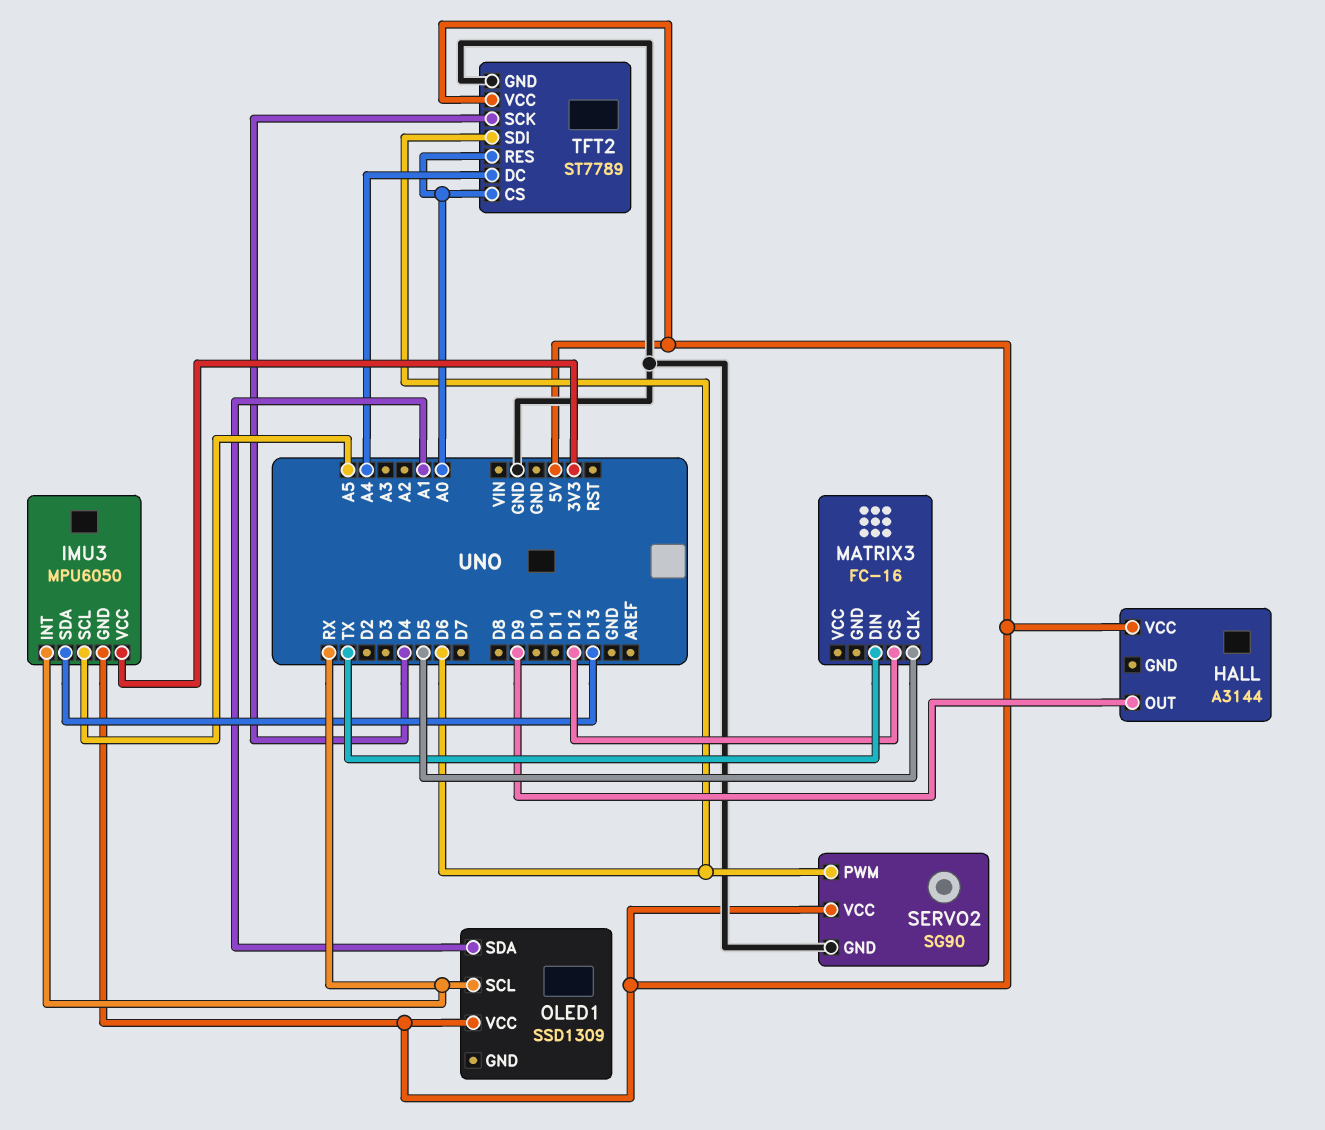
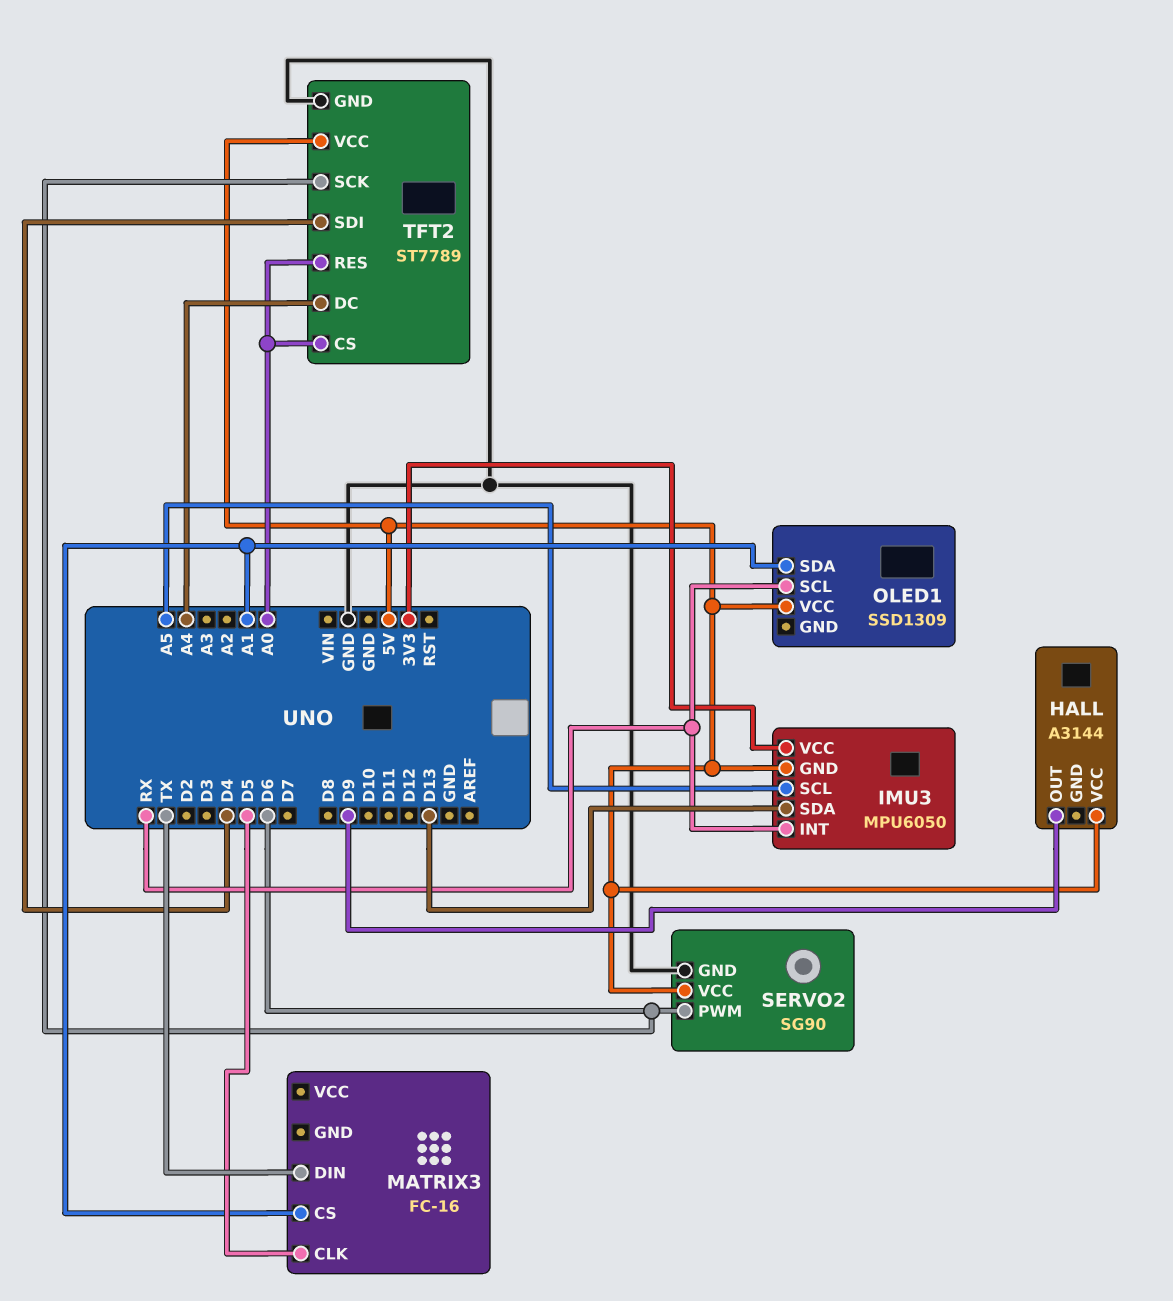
MATRIX3 pin CS: D12 -> A1
TFT2 pin SCK: D4 -> D6
TFT2 pin SDI: D6 -> D4

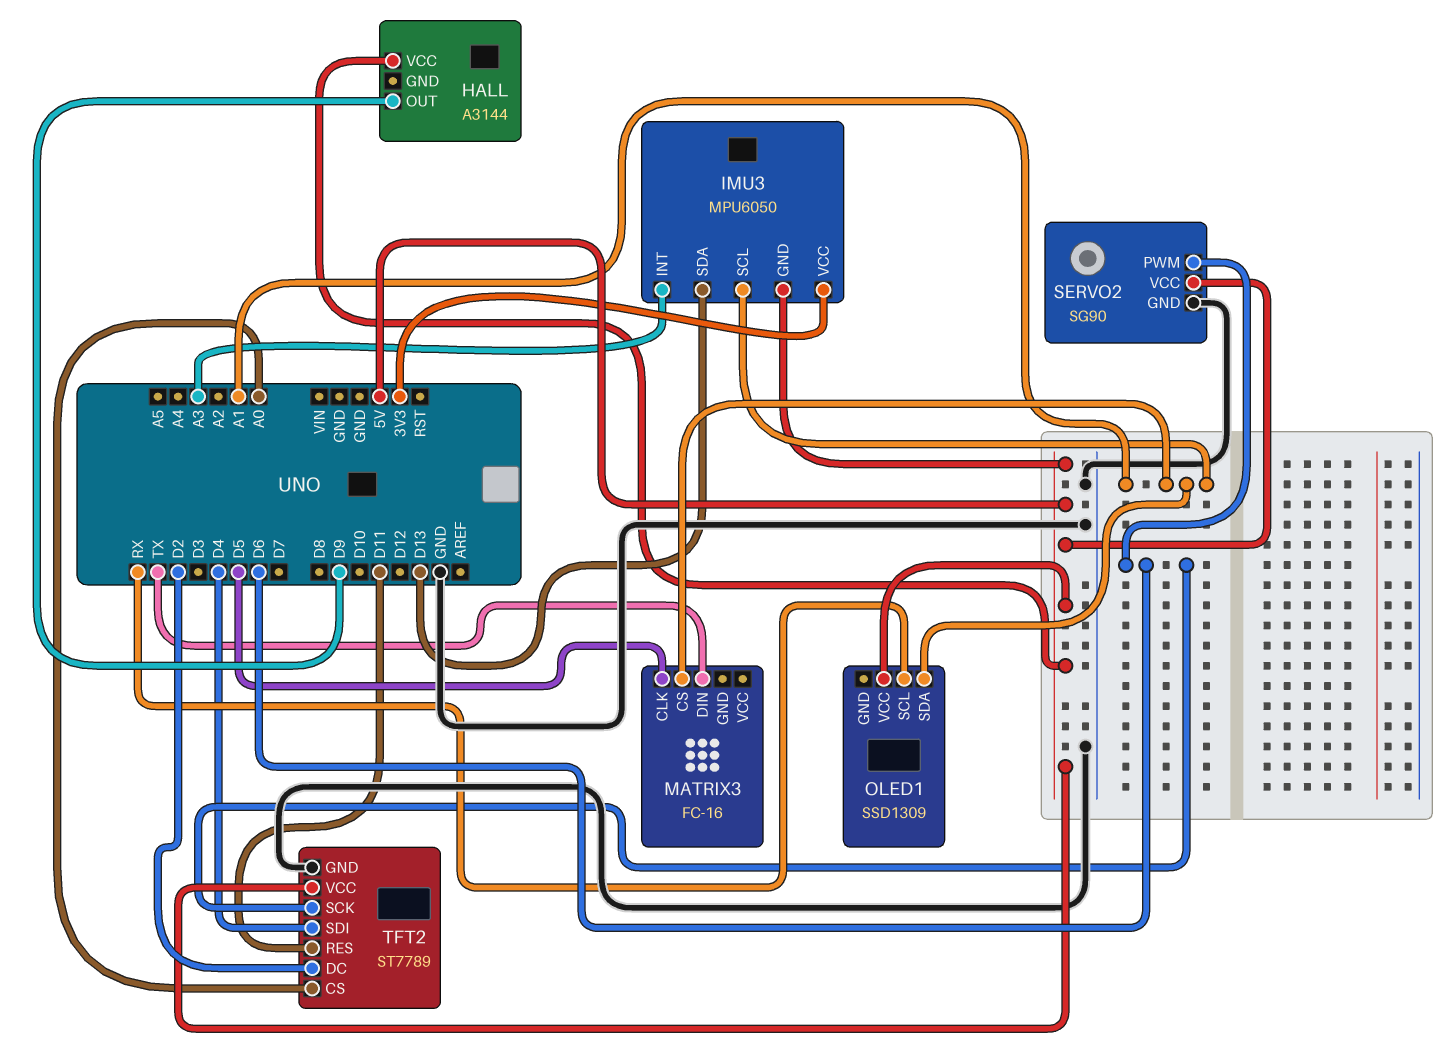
IMU3 pin INT: RX -> A3
IMU3 pin SCL: A5 -> A1
TFT2 pin DC: A4 -> D2
TFT2 pin RES: A0 -> D11

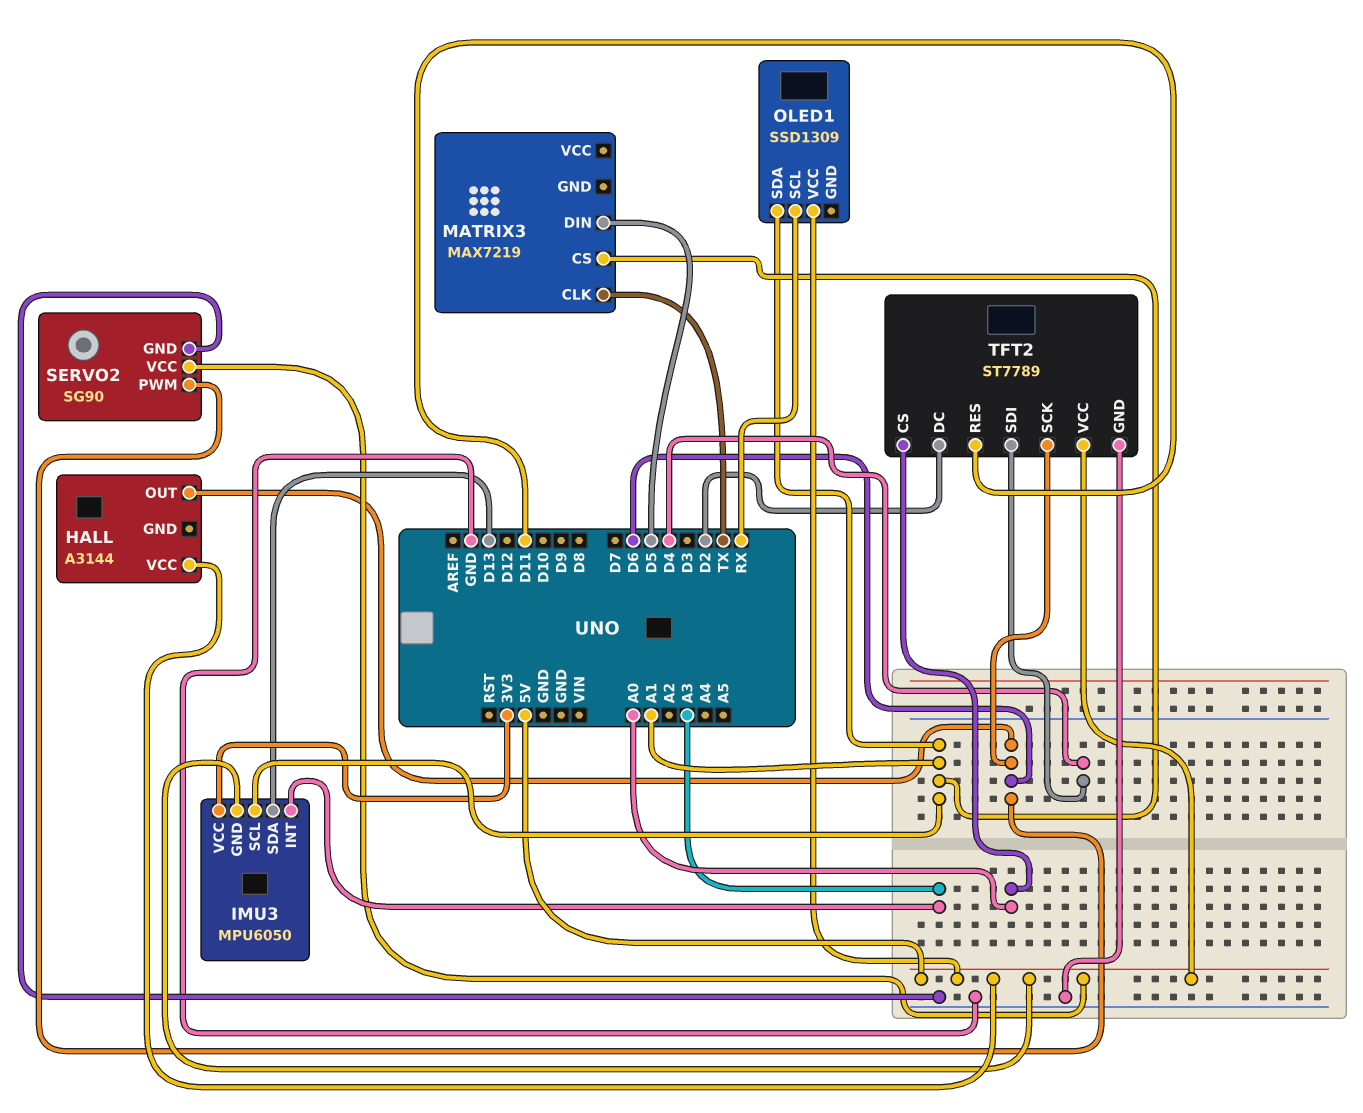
HALL pin OUT: D9 -> D6
MATRIX3: FC-16 -> MAX7219
MATRIX3 pin CLK: D5 -> TX
MATRIX3 pin DIN: TX -> D5

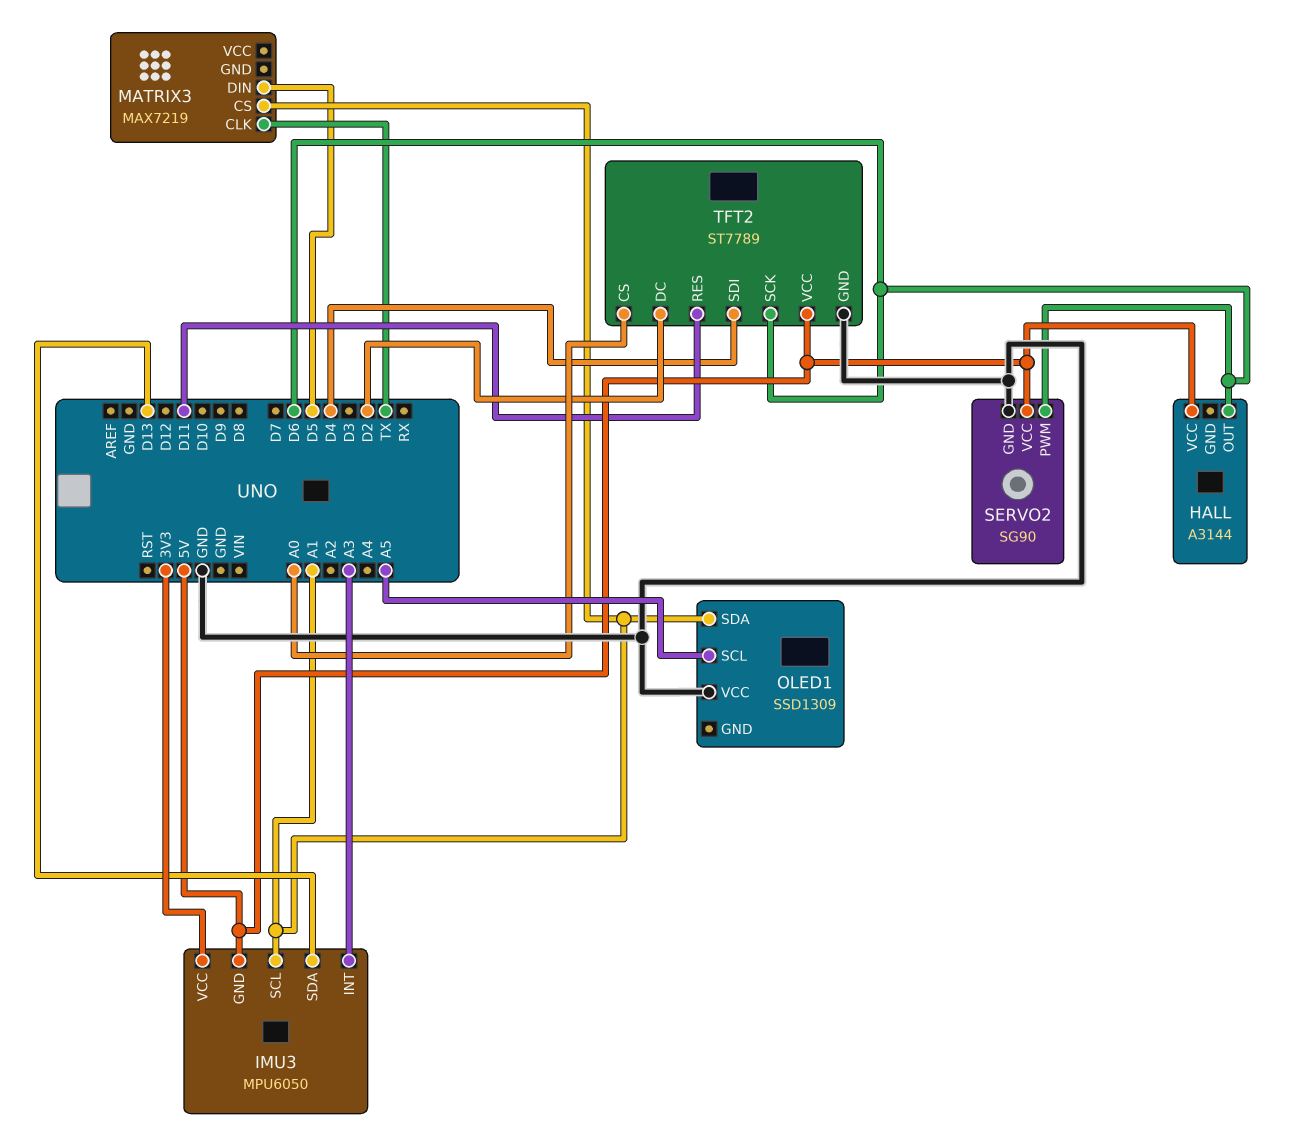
OLED1 pin SCL: RX -> A5
OLED1 pin VCC: 5V -> GND

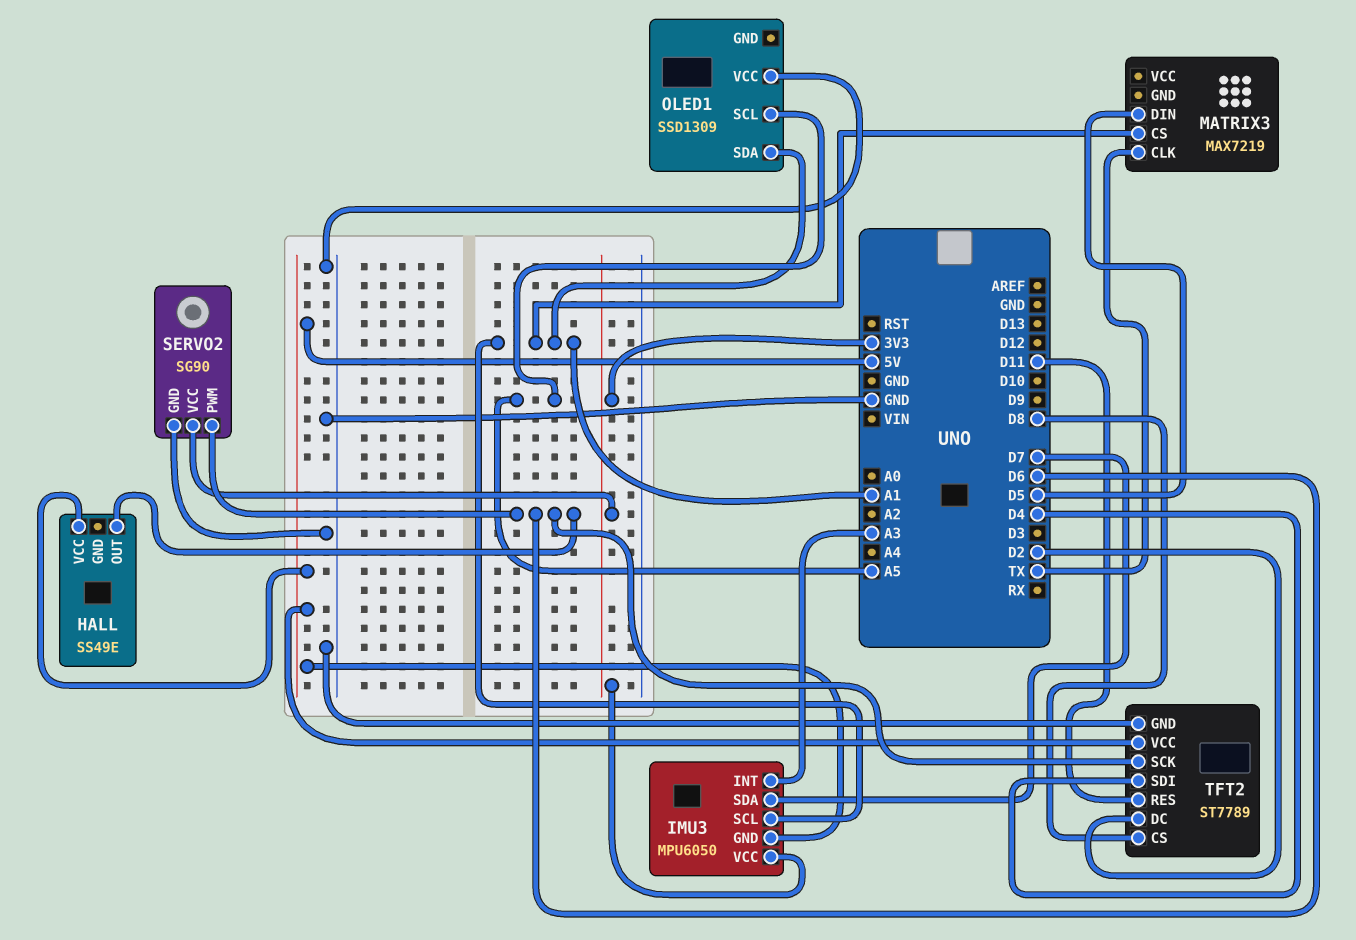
HALL: A3144 -> SS49E
IMU3 pin SDA: D13 -> D7
SERVO2 pin VCC: 5V -> 3V3
TFT2 pin CS: A0 -> D8

